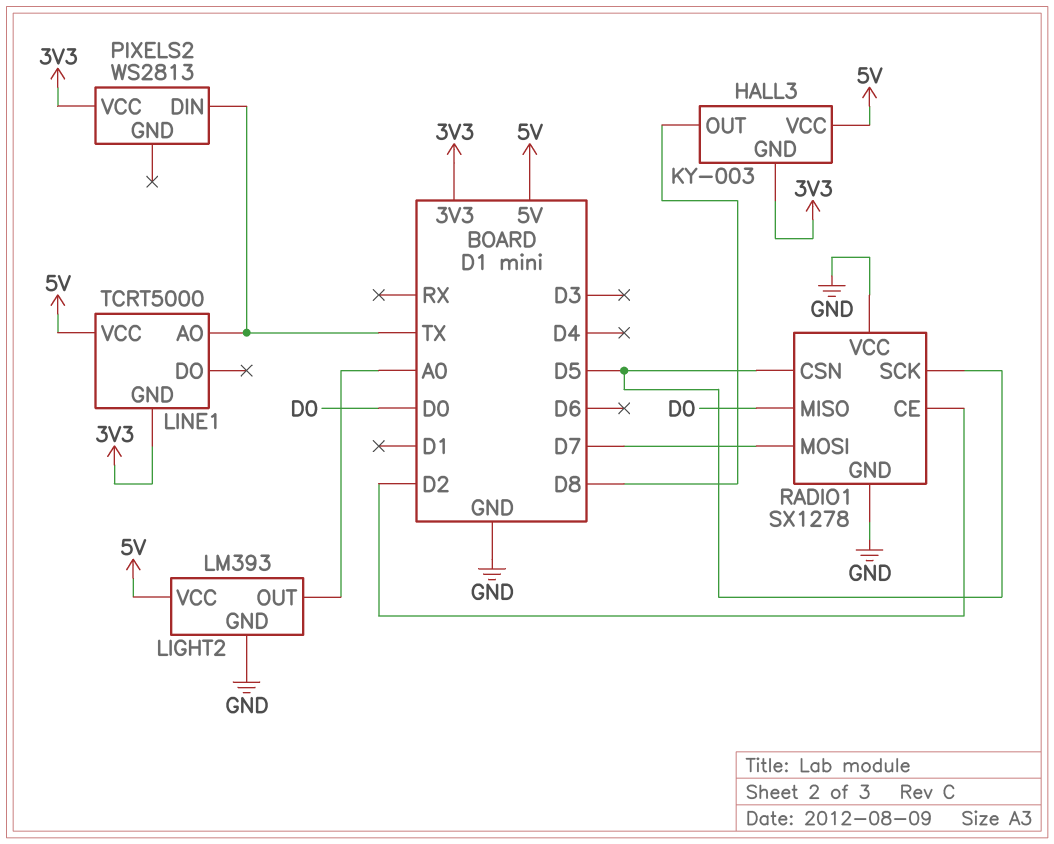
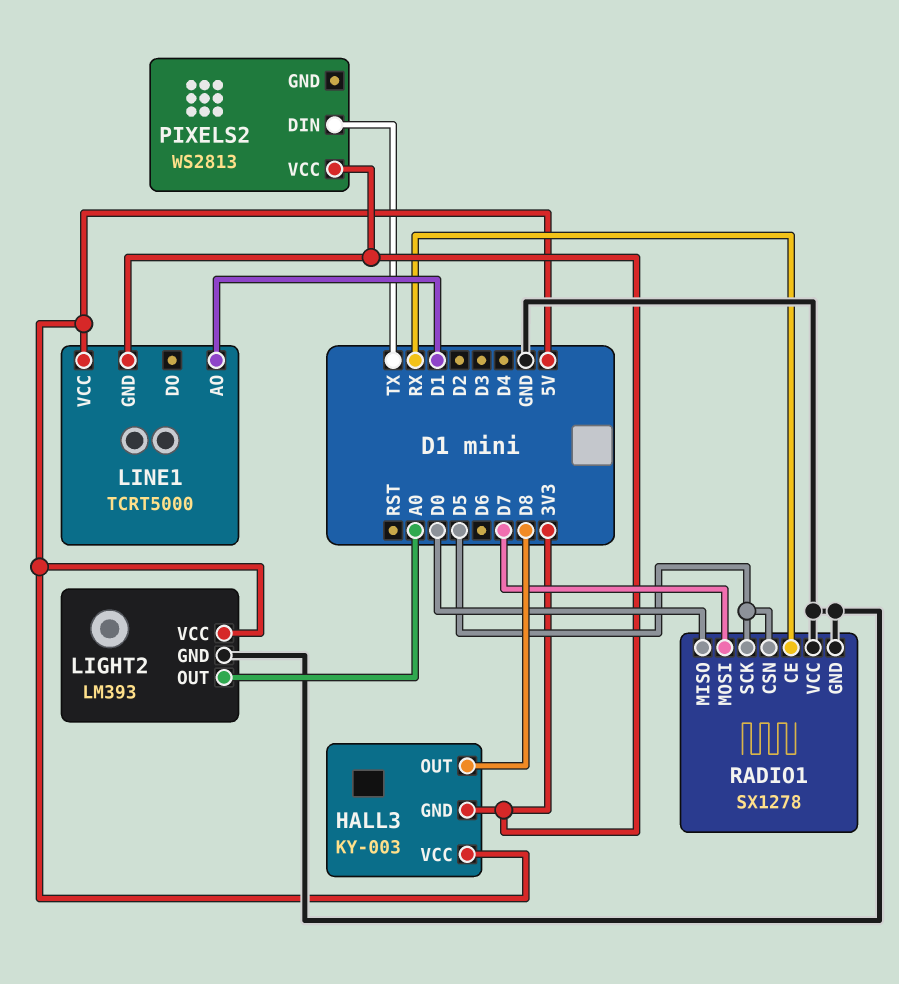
LINE1 pin AO: TX -> D1
RADIO1 pin CE: D2 -> RX

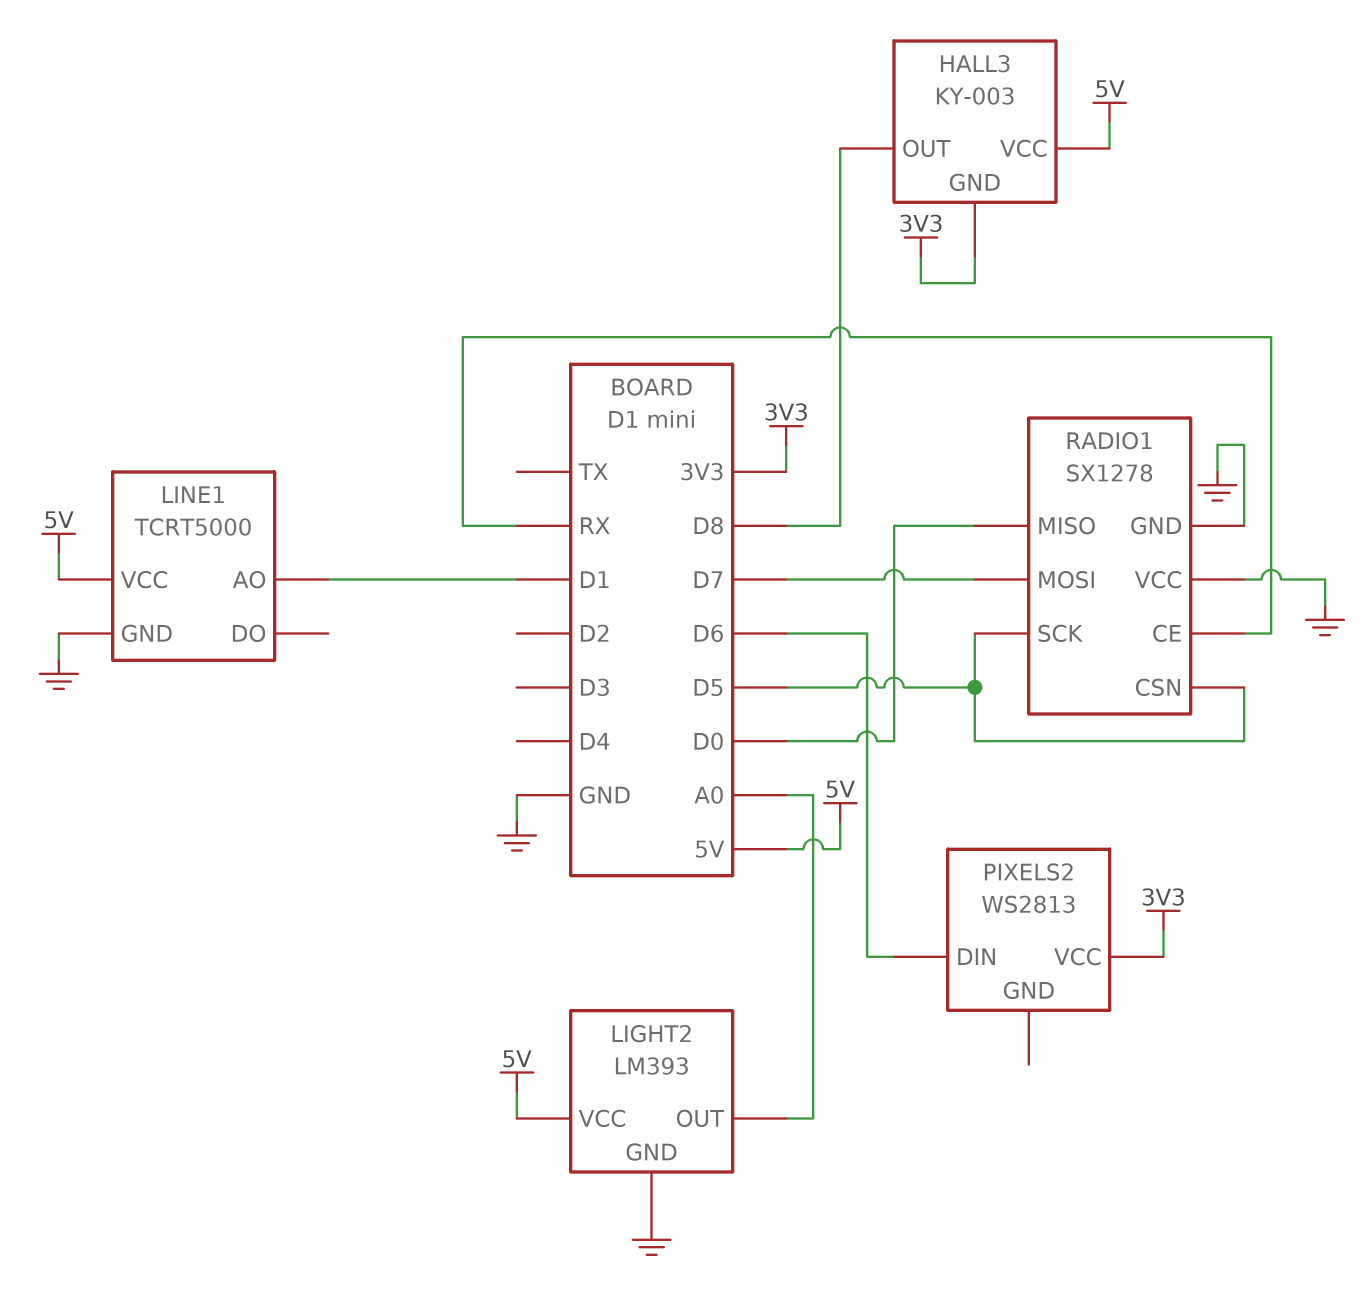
LINE1 pin GND: 3V3 -> GND
PIXELS2 pin DIN: TX -> D6

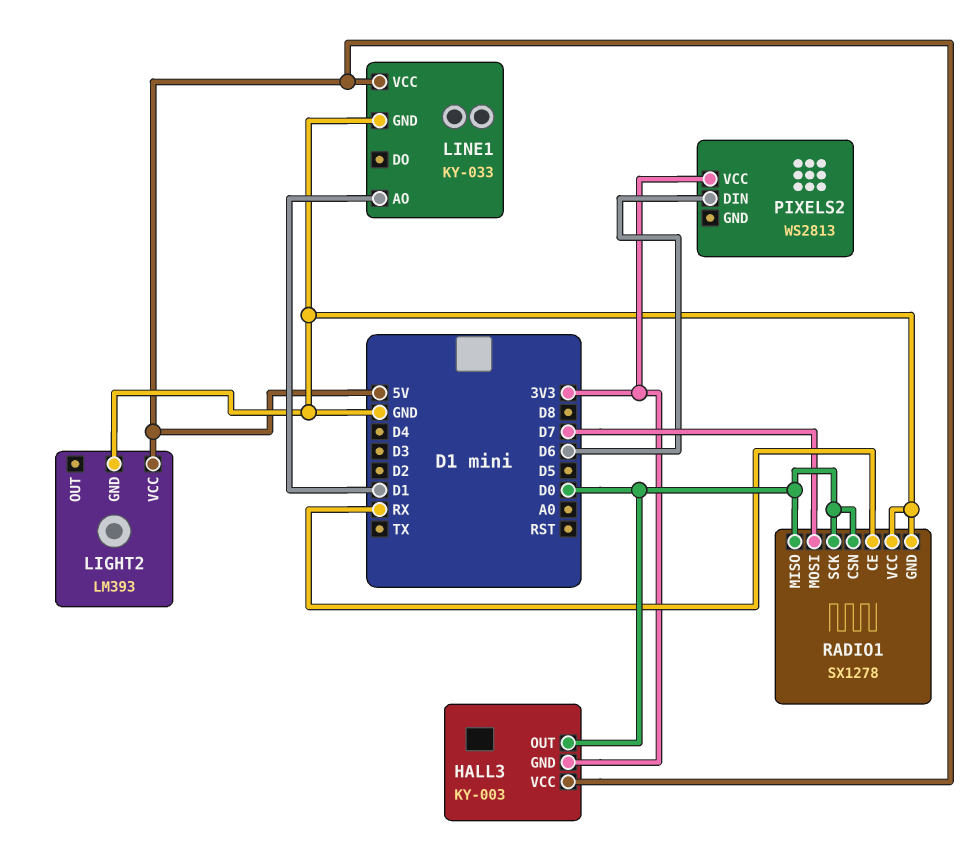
HALL3 pin OUT: D8 -> D0
LIGHT2 pin OUT: A0 -> none
LINE1: TCRT5000 -> KY-033
RADIO1 pin CSN: D5 -> D0
RADIO1 pin SCK: D5 -> D0

